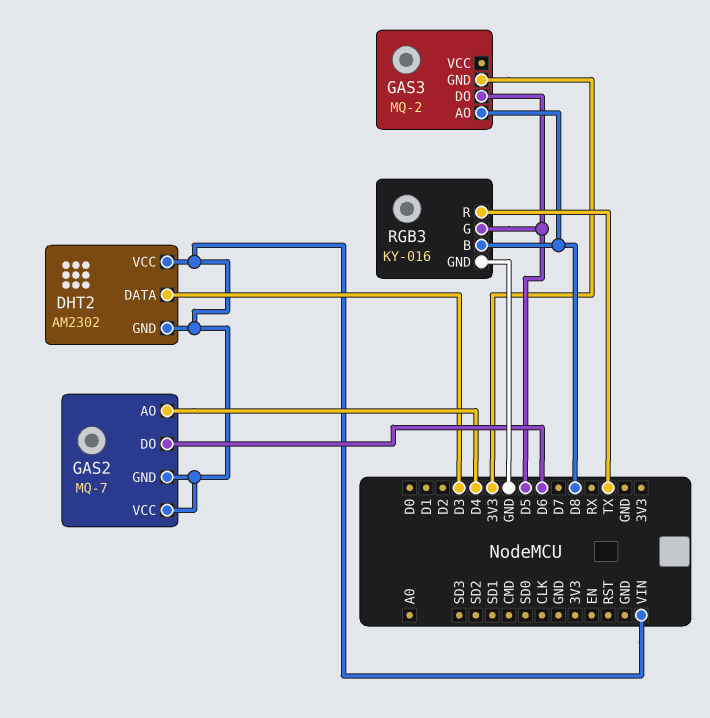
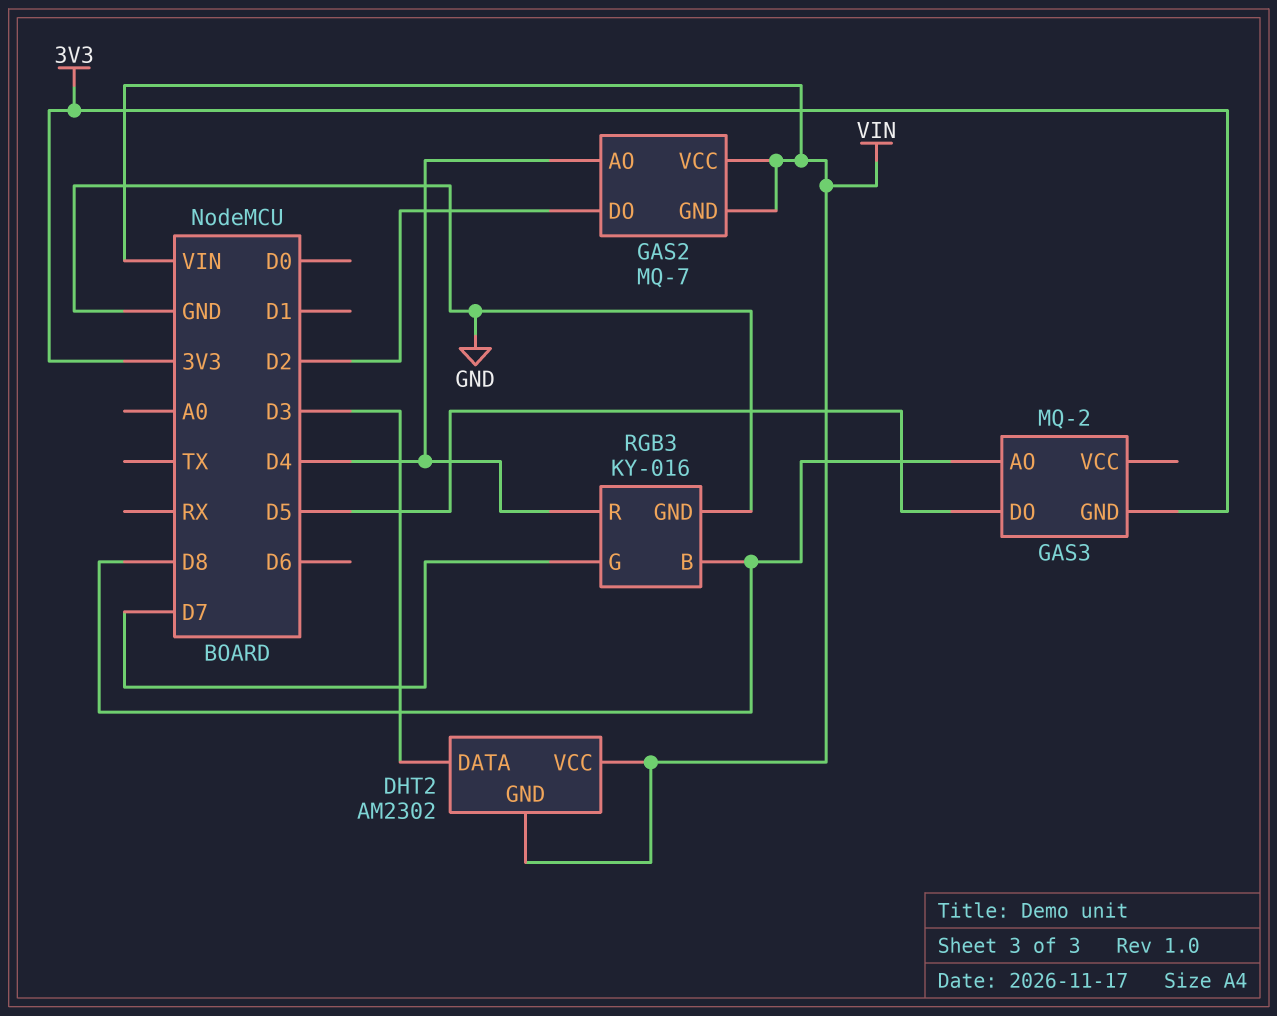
GAS2 pin DO: D6 -> D2
RGB3 pin G: D5 -> D7
RGB3 pin R: TX -> D4

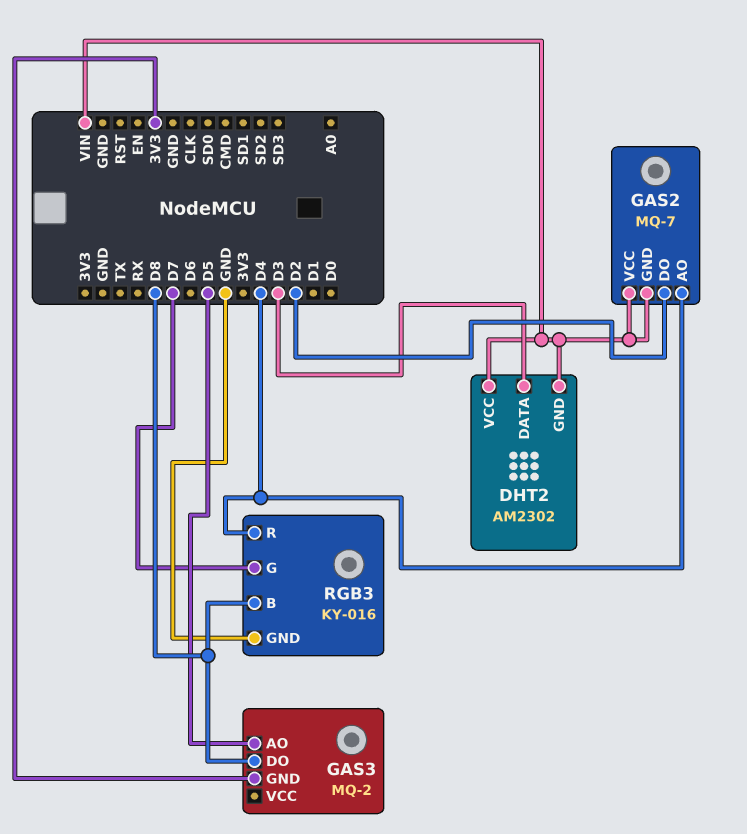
GAS3 pin AO: D8 -> D5
GAS3 pin DO: D5 -> D8

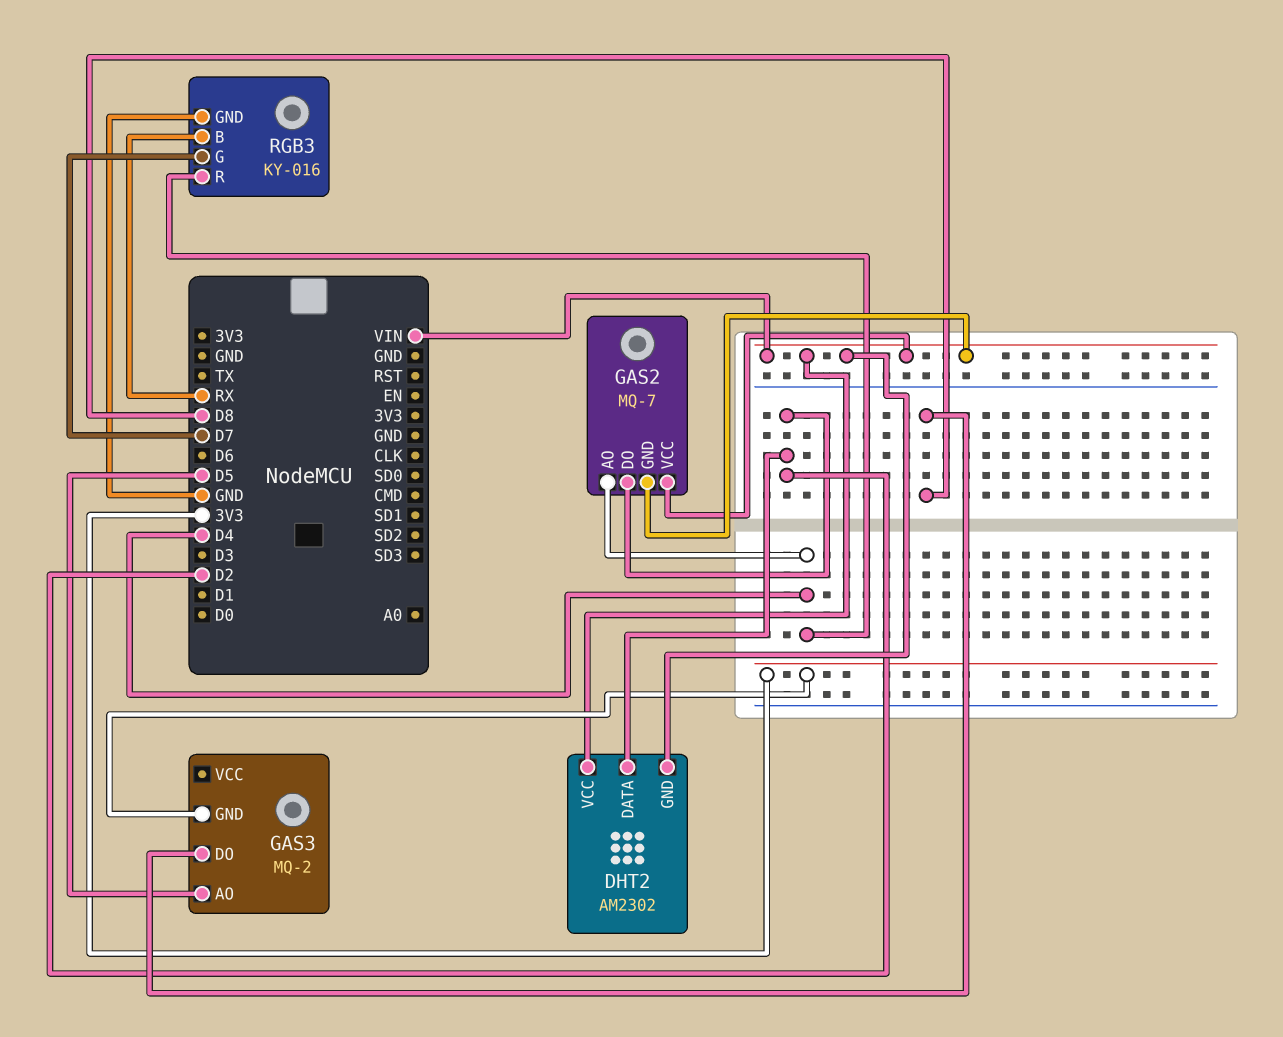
DHT2 pin DATA: D3 -> D2
RGB3 pin B: D8 -> RX

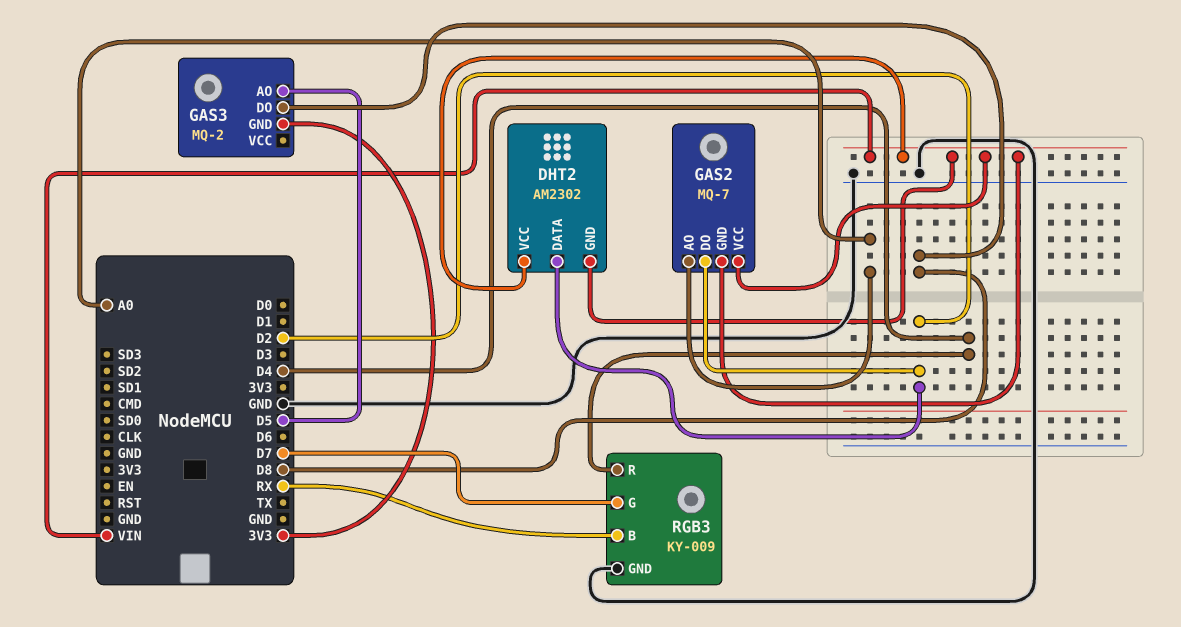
GAS2 pin AO: D4 -> A0
RGB3: KY-016 -> KY-009

